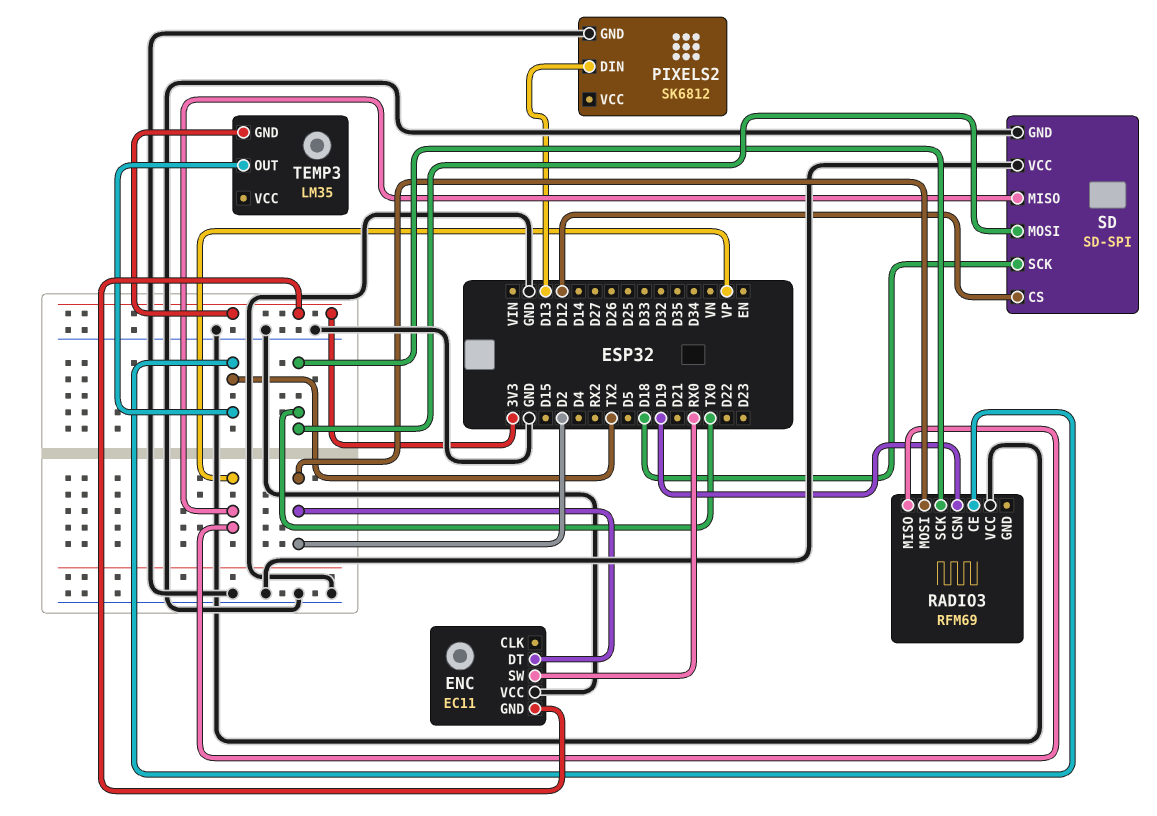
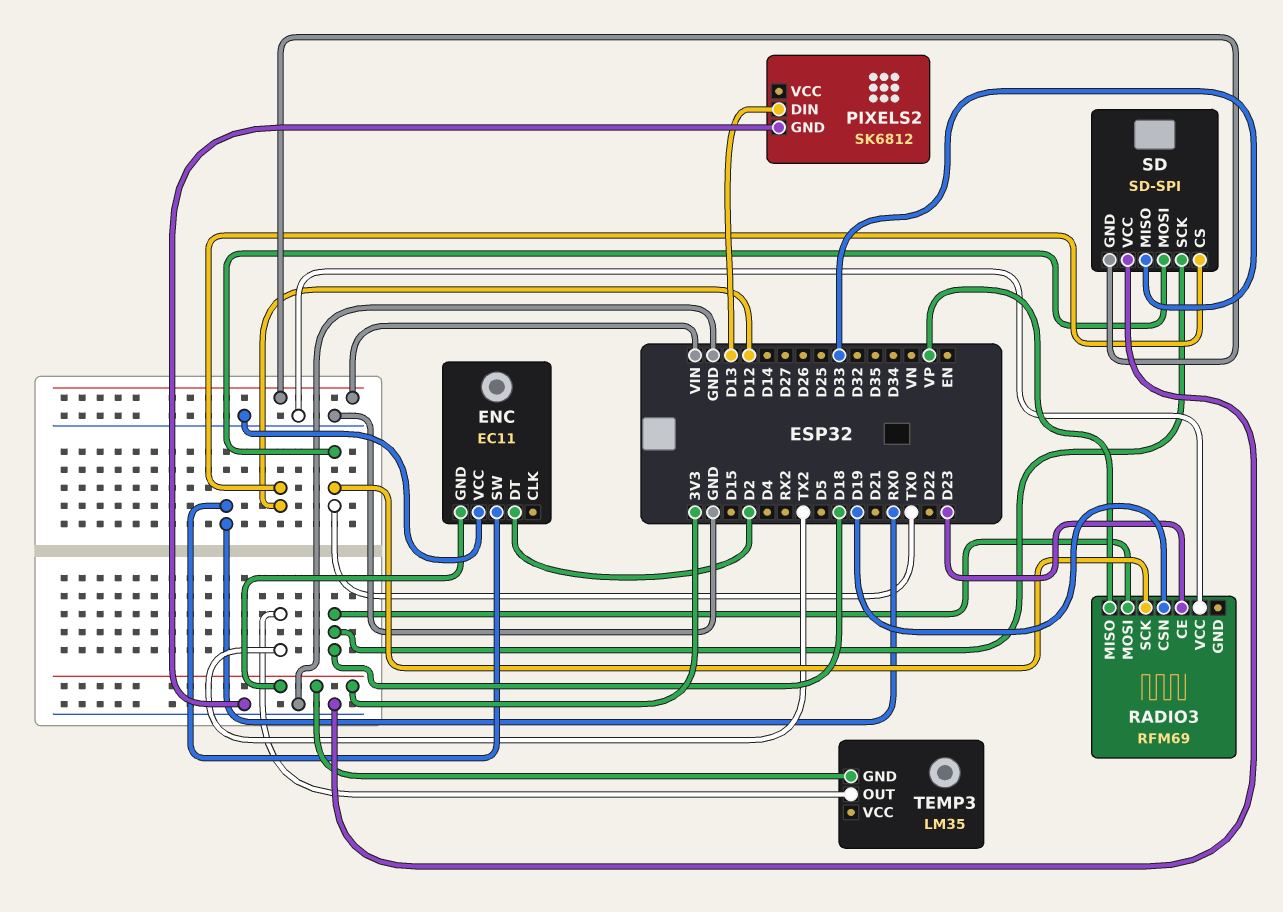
RADIO3 pin CE: TX2 -> D23
RADIO3 pin MOSI: D2 -> D18
SD pin GND: GND -> VIN
SD pin MISO: VP -> D33

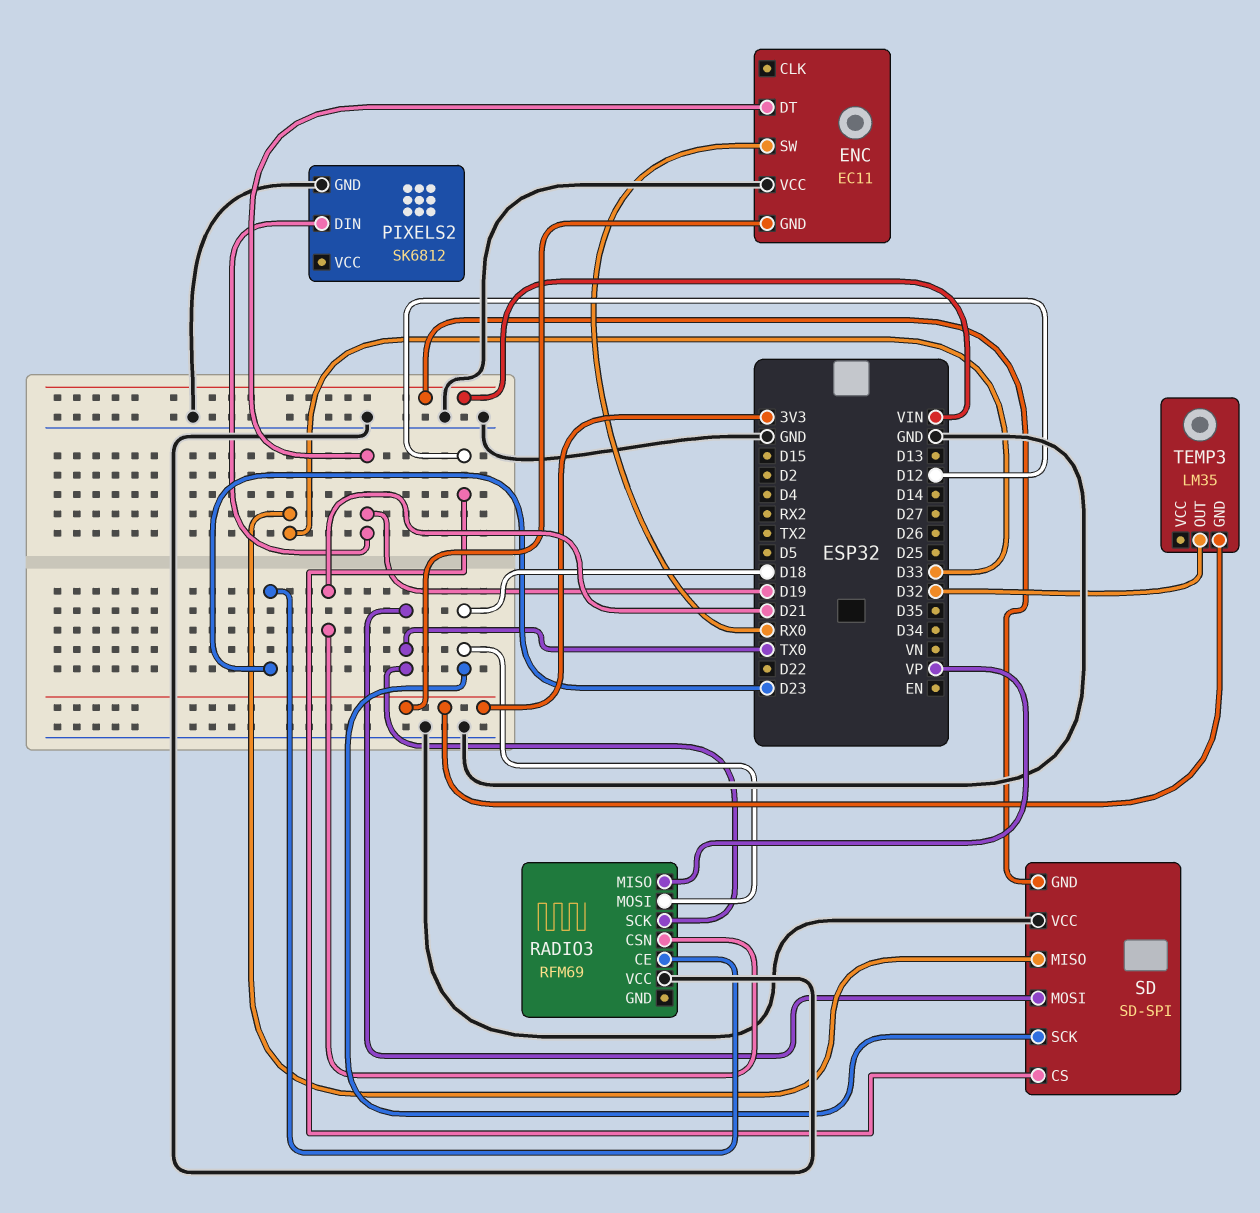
ENC pin DT: D2 -> D19
PIXELS2 pin DIN: D13 -> D19
RADIO3 pin CSN: D19 -> D21
TEMP3 pin OUT: TX2 -> D32

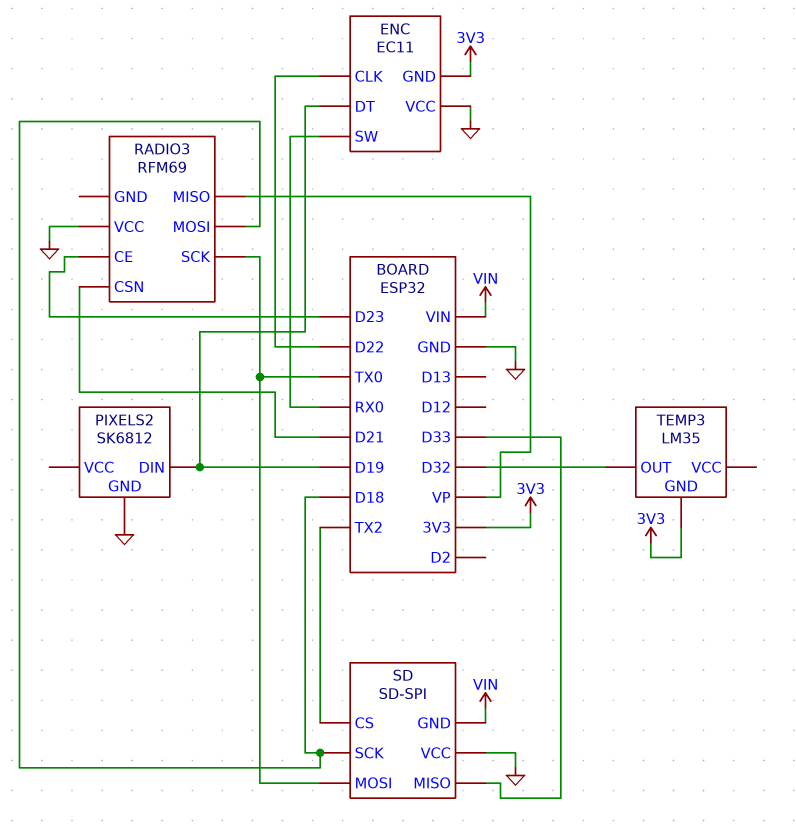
ENC pin CLK: none -> D22
SD pin CS: D12 -> TX2

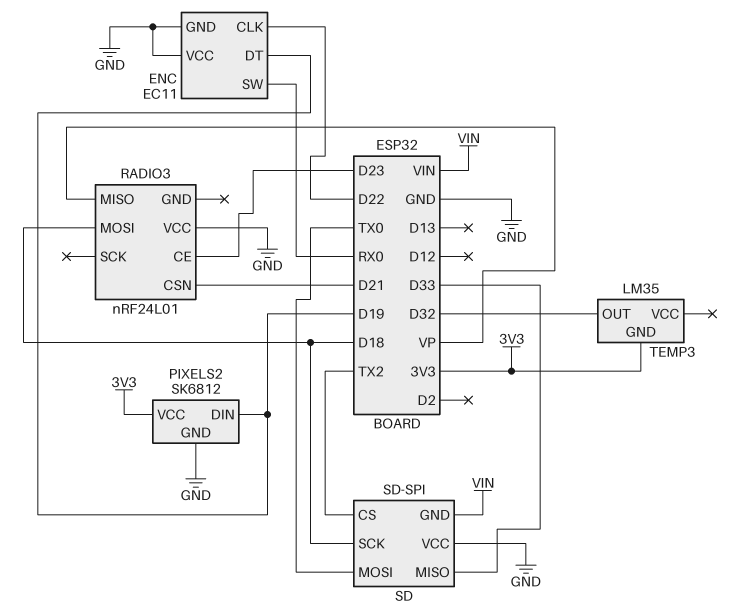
ENC pin GND: 3V3 -> GND
PIXELS2 pin VCC: none -> 3V3
RADIO3: RFM69 -> nRF24L01
RADIO3 pin SCK: TX0 -> none

